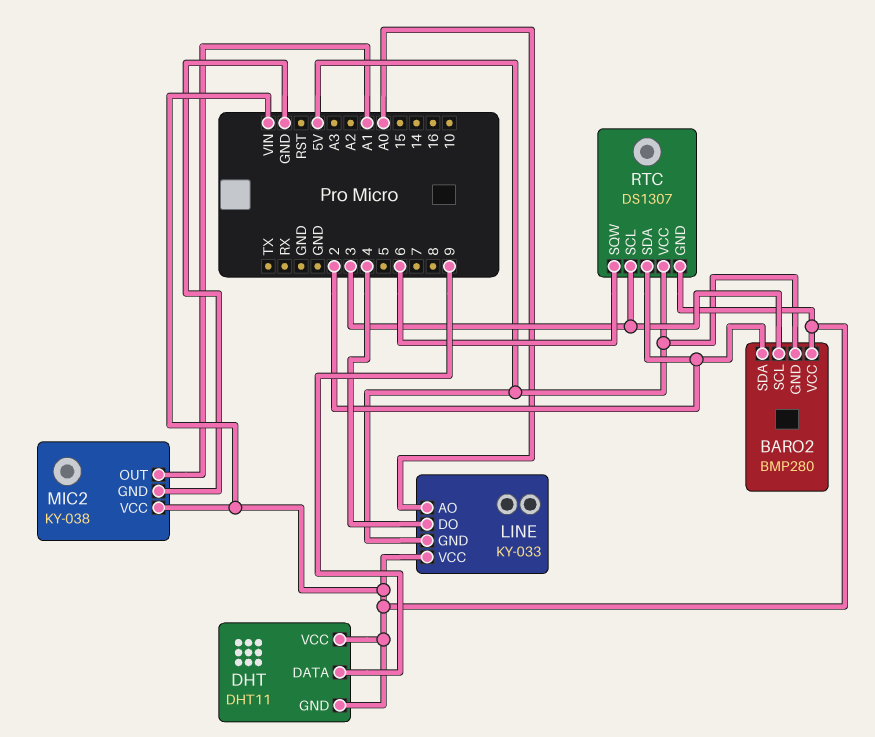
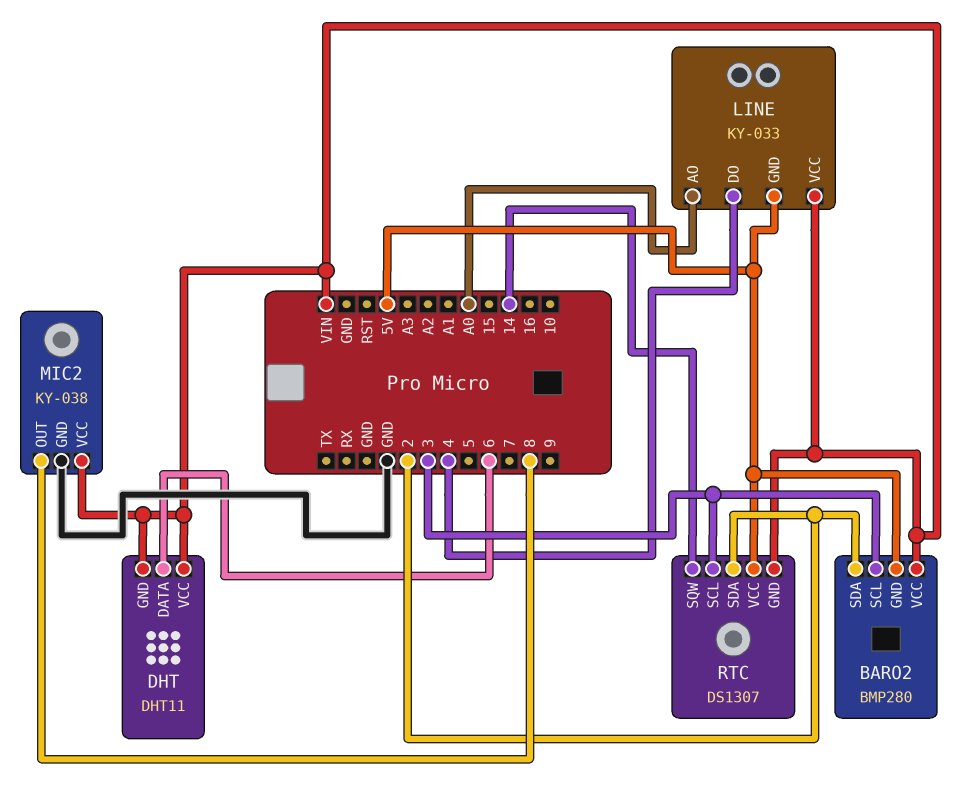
DHT pin DATA: 9 -> 6
MIC2 pin OUT: A1 -> 8
RTC pin SQW: 6 -> 14

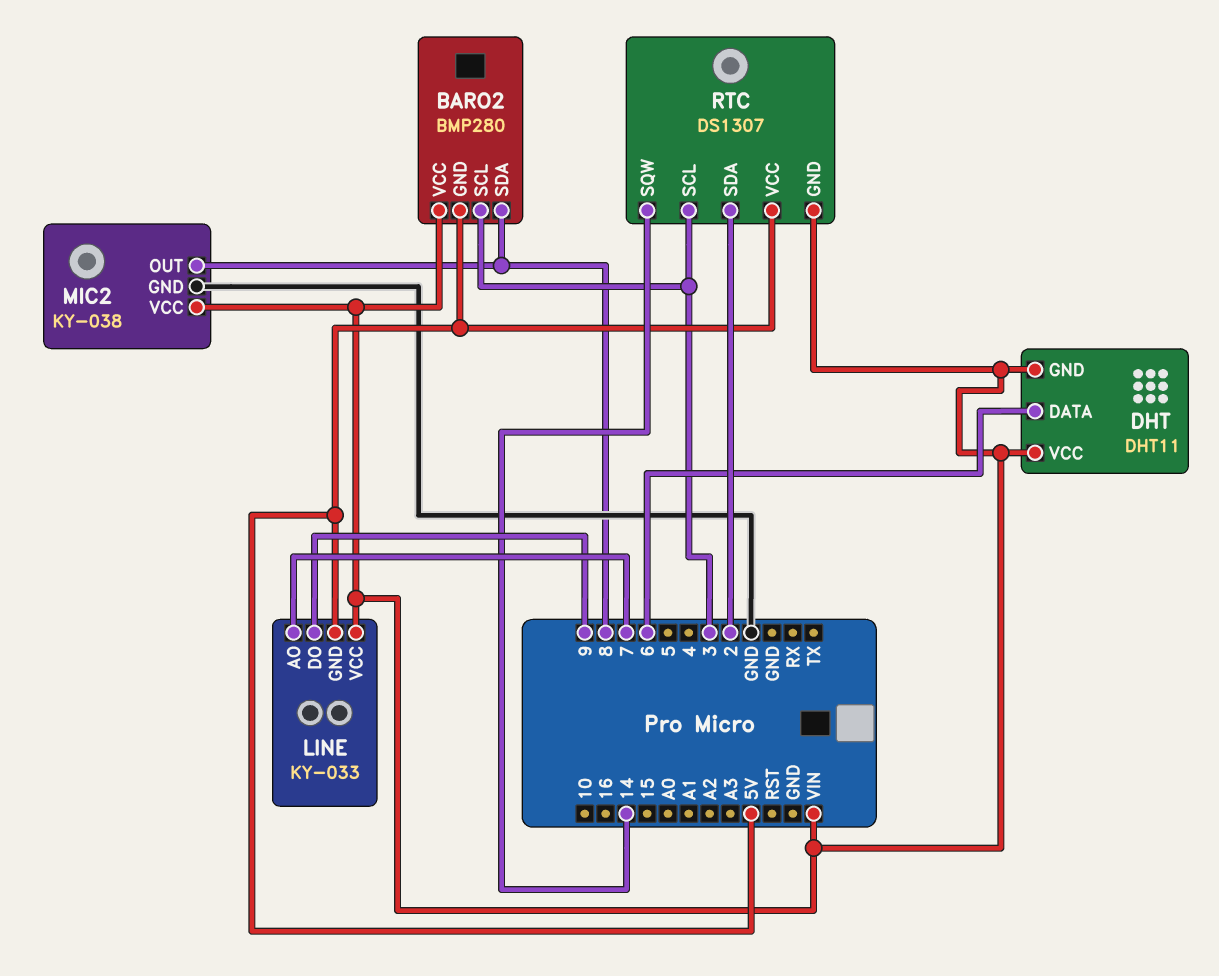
BARO2 pin SDA: 2 -> 8
LINE pin AO: A0 -> 7
LINE pin DO: 4 -> 9

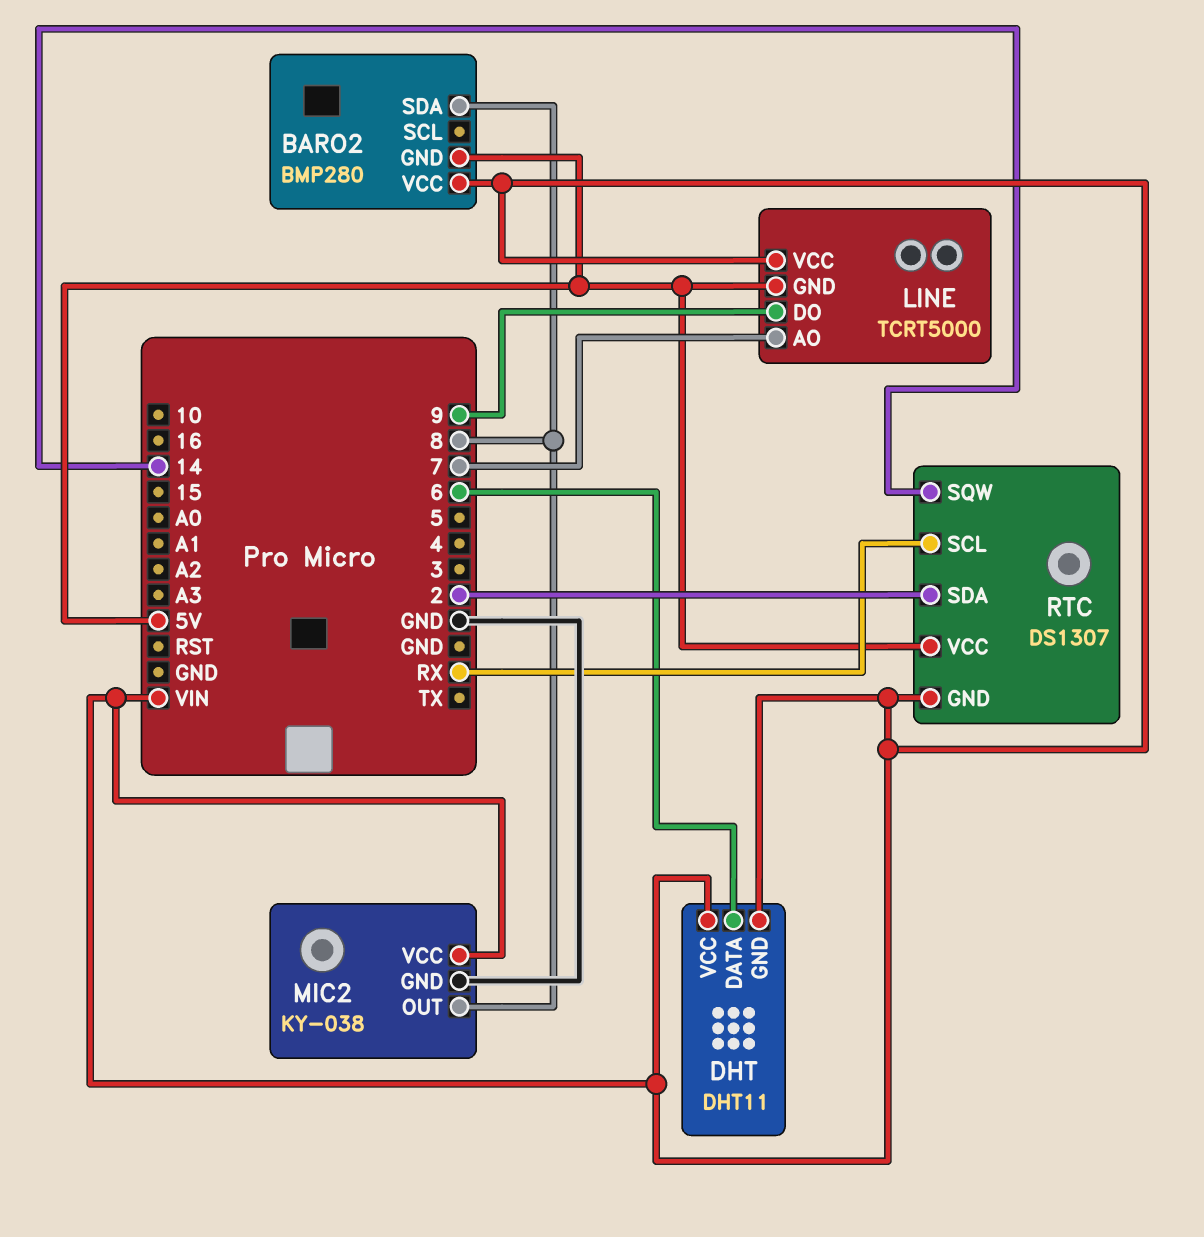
BARO2 pin SCL: 3 -> none
LINE: KY-033 -> TCRT5000
RTC pin SCL: 3 -> RX

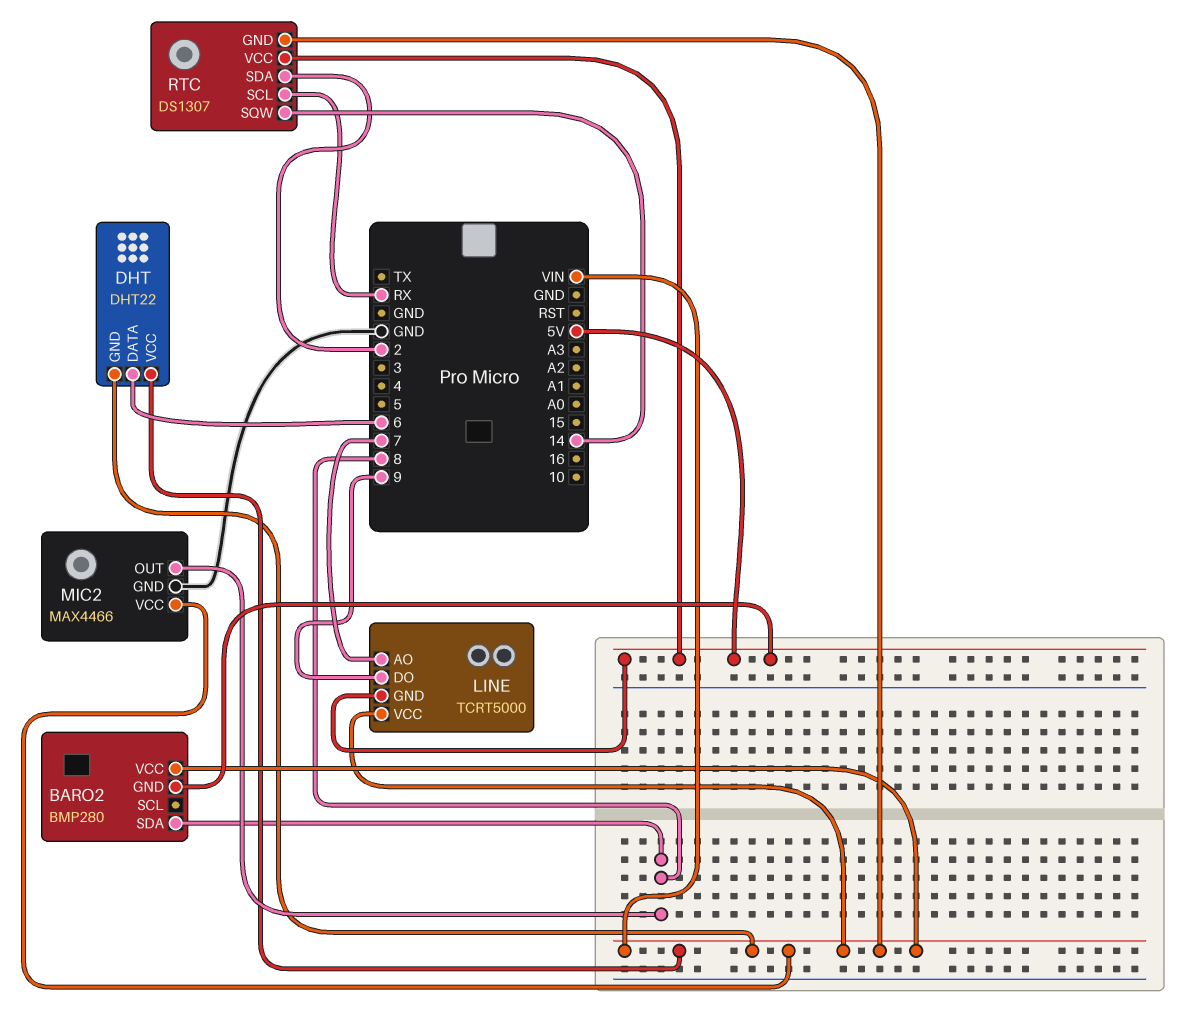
DHT: DHT11 -> DHT22
MIC2: KY-038 -> MAX4466

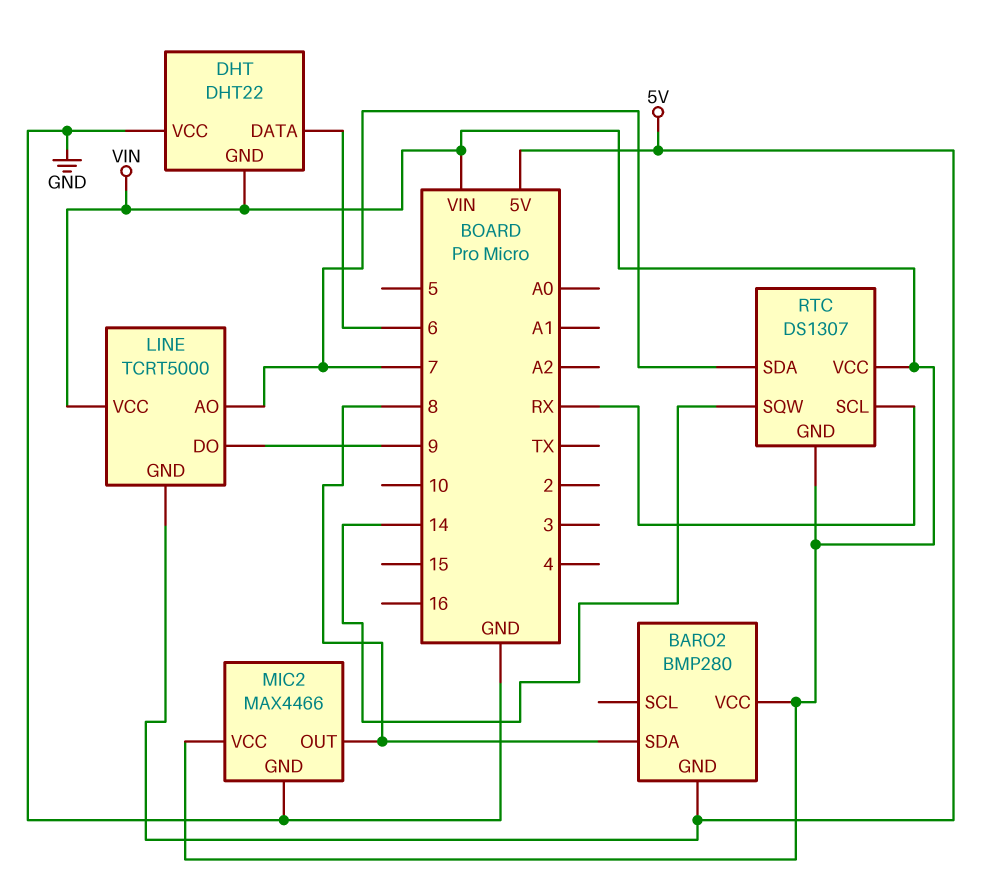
DHT pin VCC: VIN -> GND
RTC pin SDA: 2 -> 7
RTC pin VCC: 5V -> VIN

